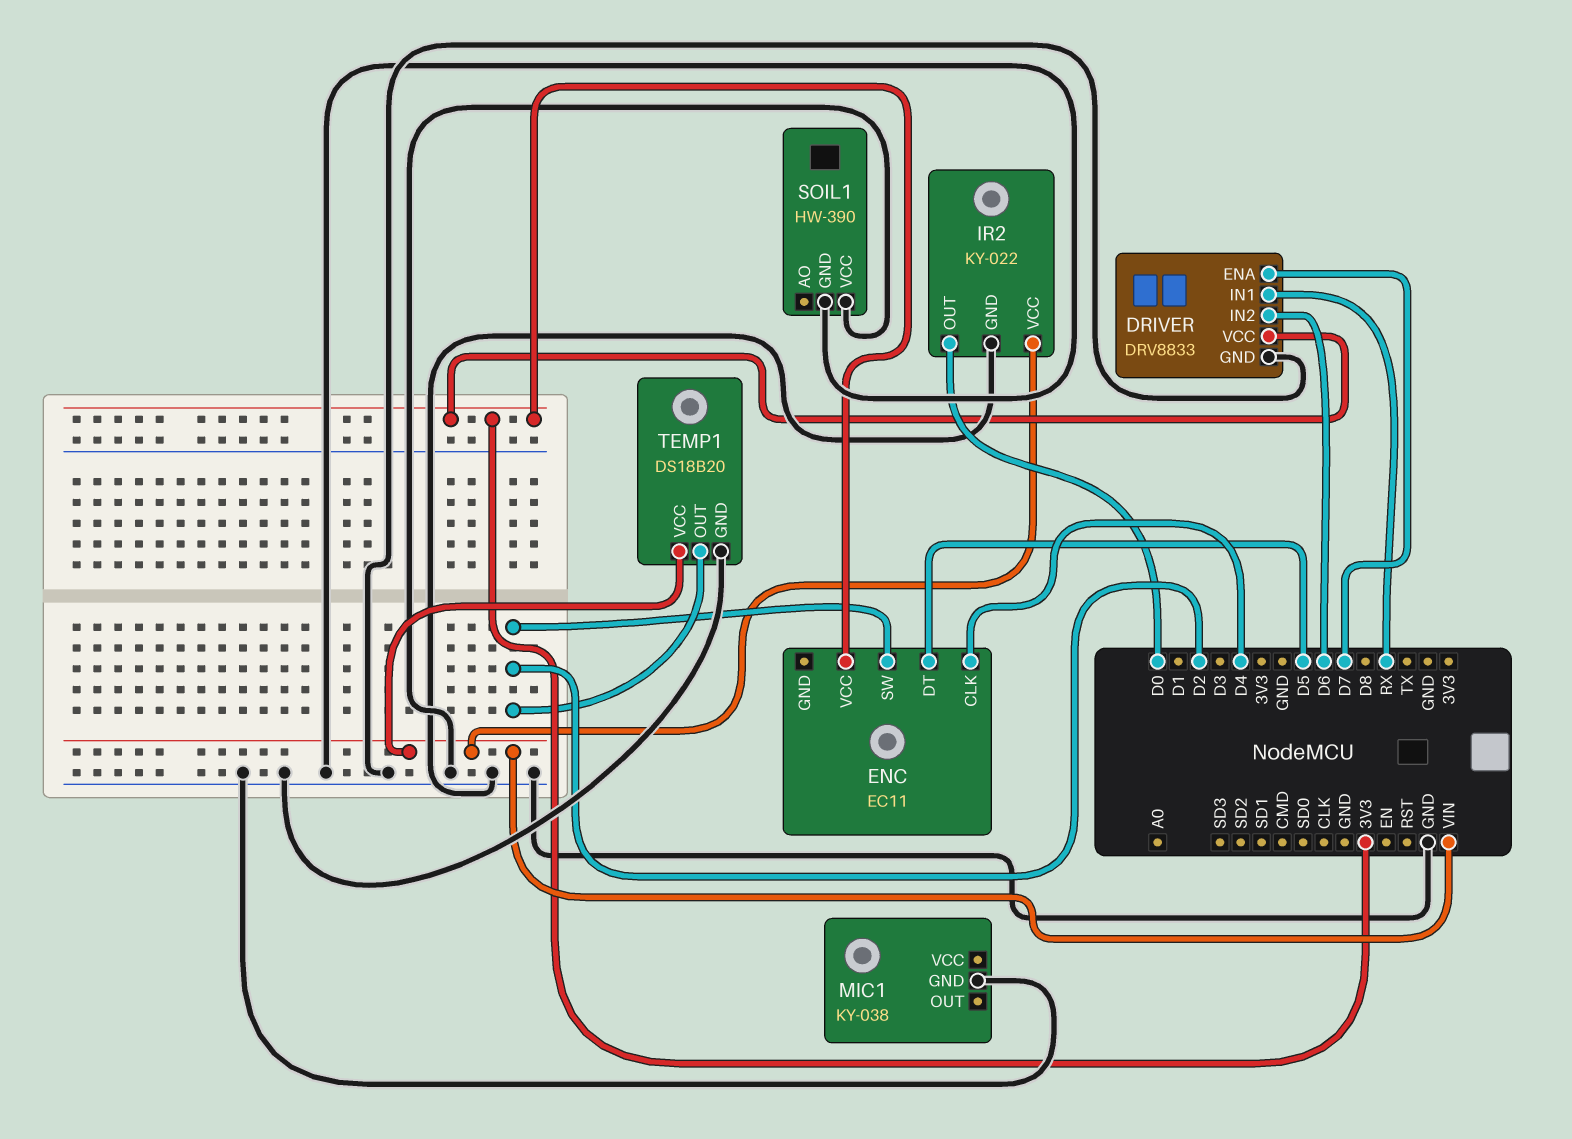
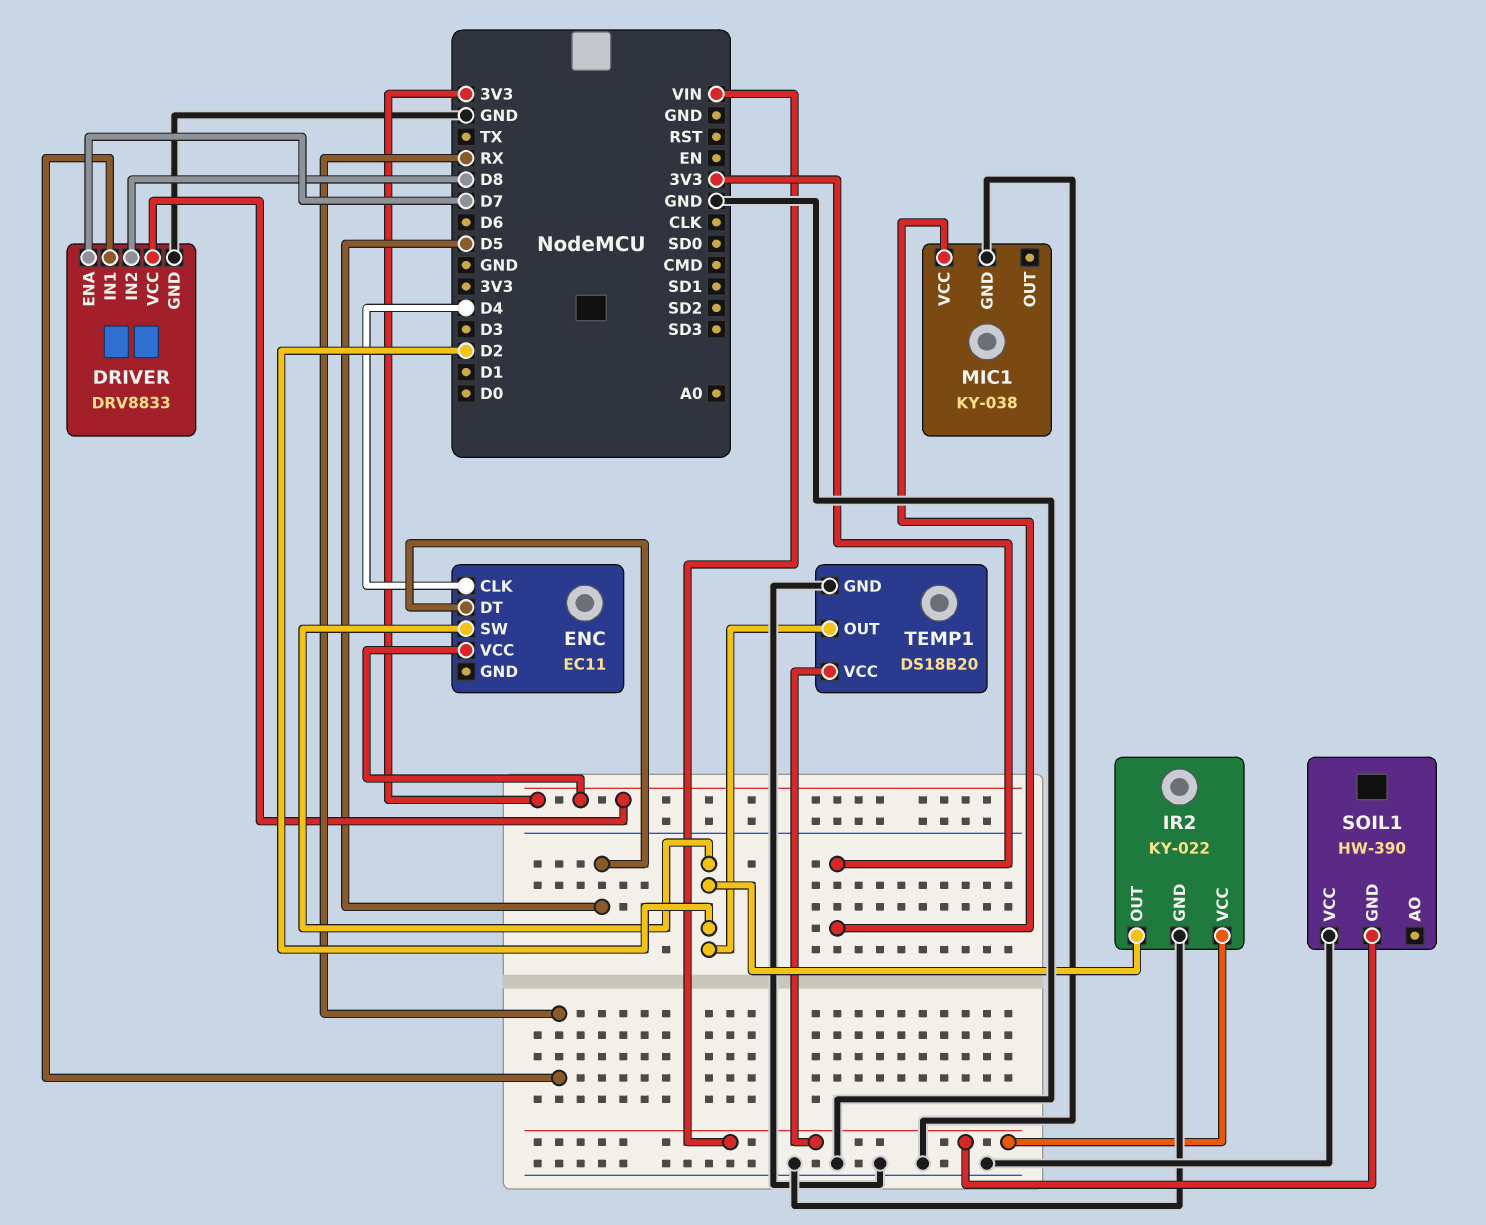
DRIVER pin IN2: D6 -> D8
IR2 pin OUT: D0 -> D2
MIC1 pin VCC: none -> 3V3
SOIL1 pin GND: GND -> VIN

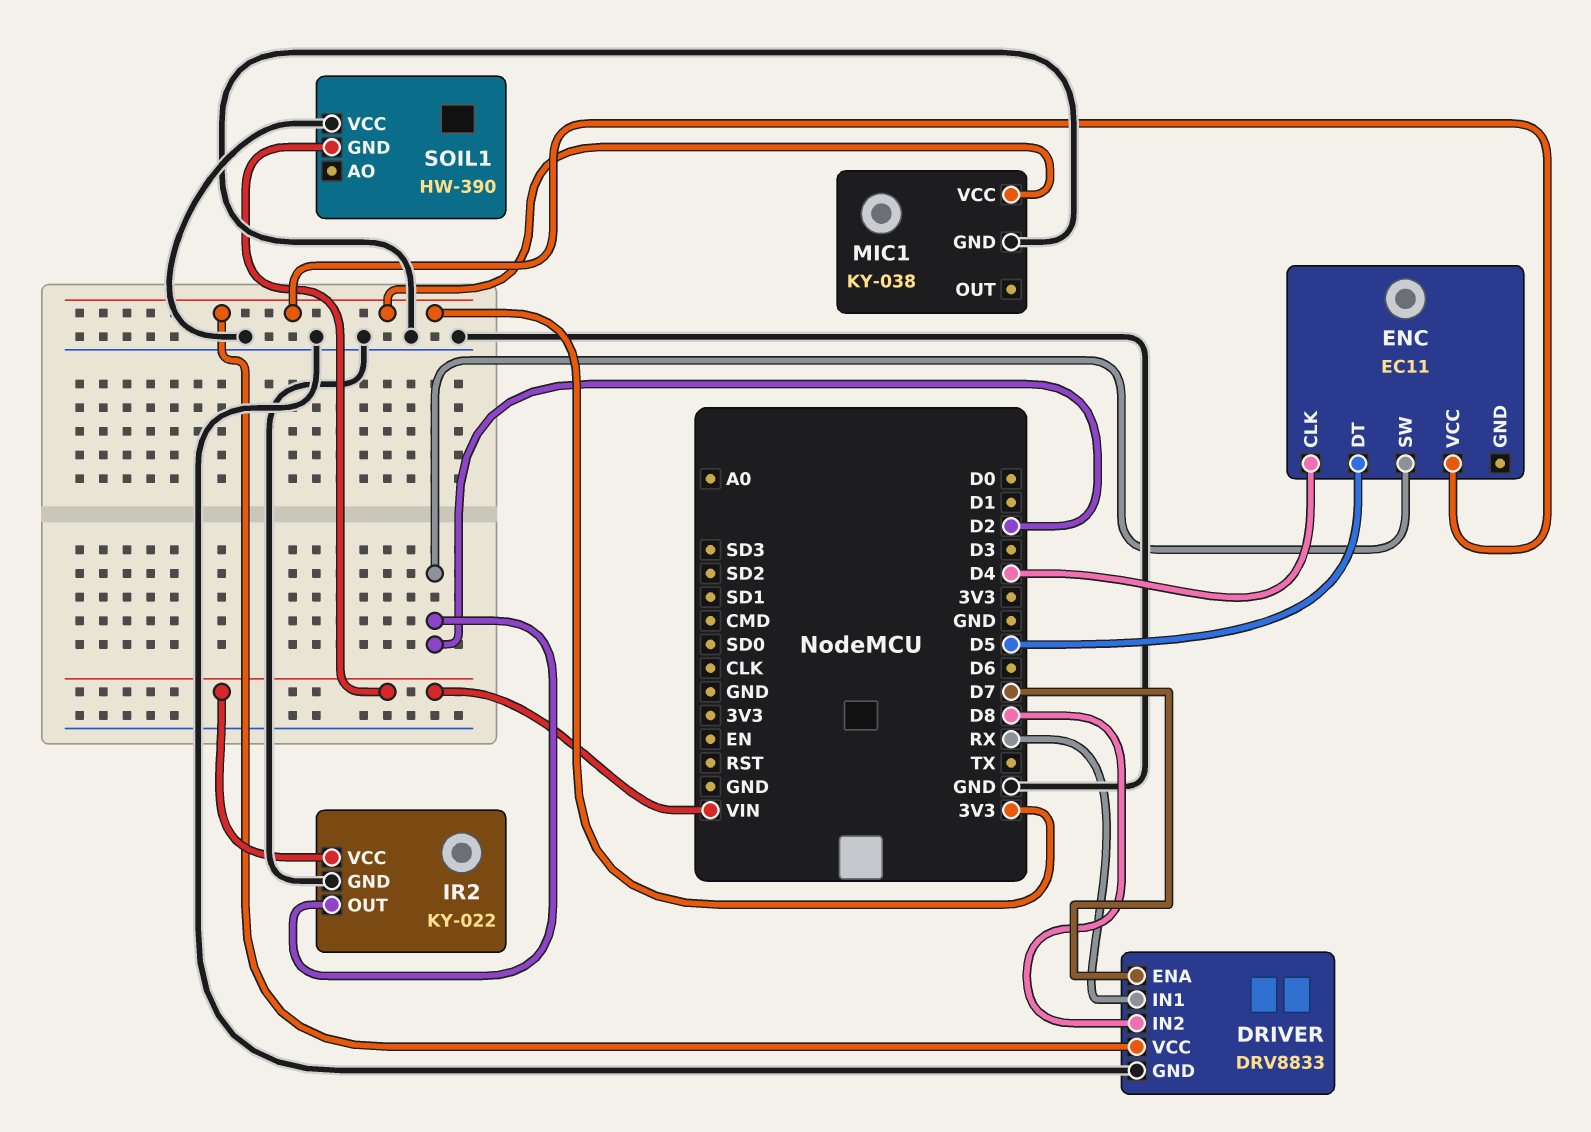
TEMP1: DS18B20 -> none
TEMP1 pin GND: GND -> none
TEMP1 pin OUT: D2 -> none
TEMP1 pin VCC: VIN -> none

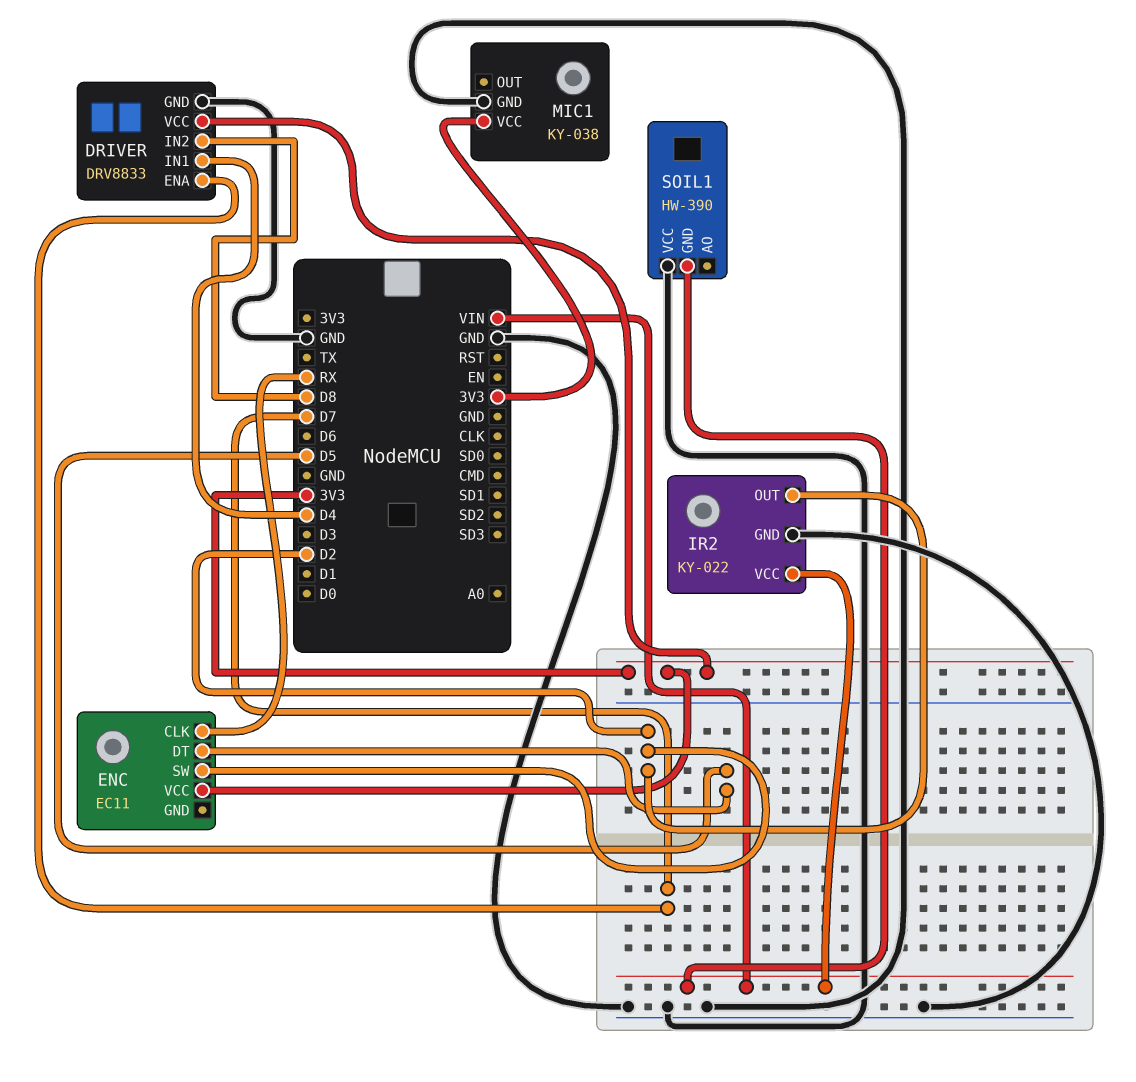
DRIVER pin IN1: RX -> D4
ENC pin CLK: D4 -> RX

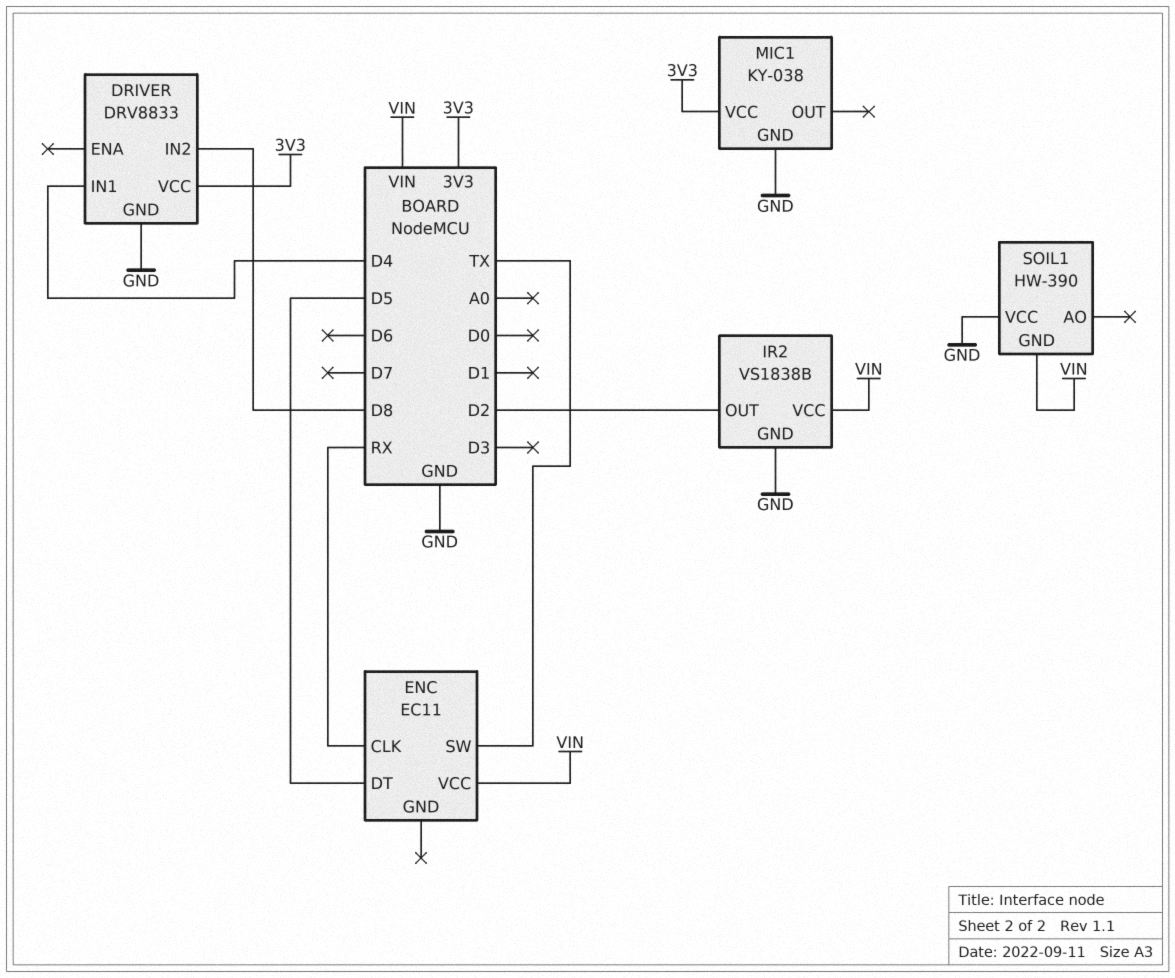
DRIVER pin ENA: D7 -> none
ENC pin SW: D2 -> TX
ENC pin VCC: 3V3 -> VIN
IR2: KY-022 -> VS1838B

